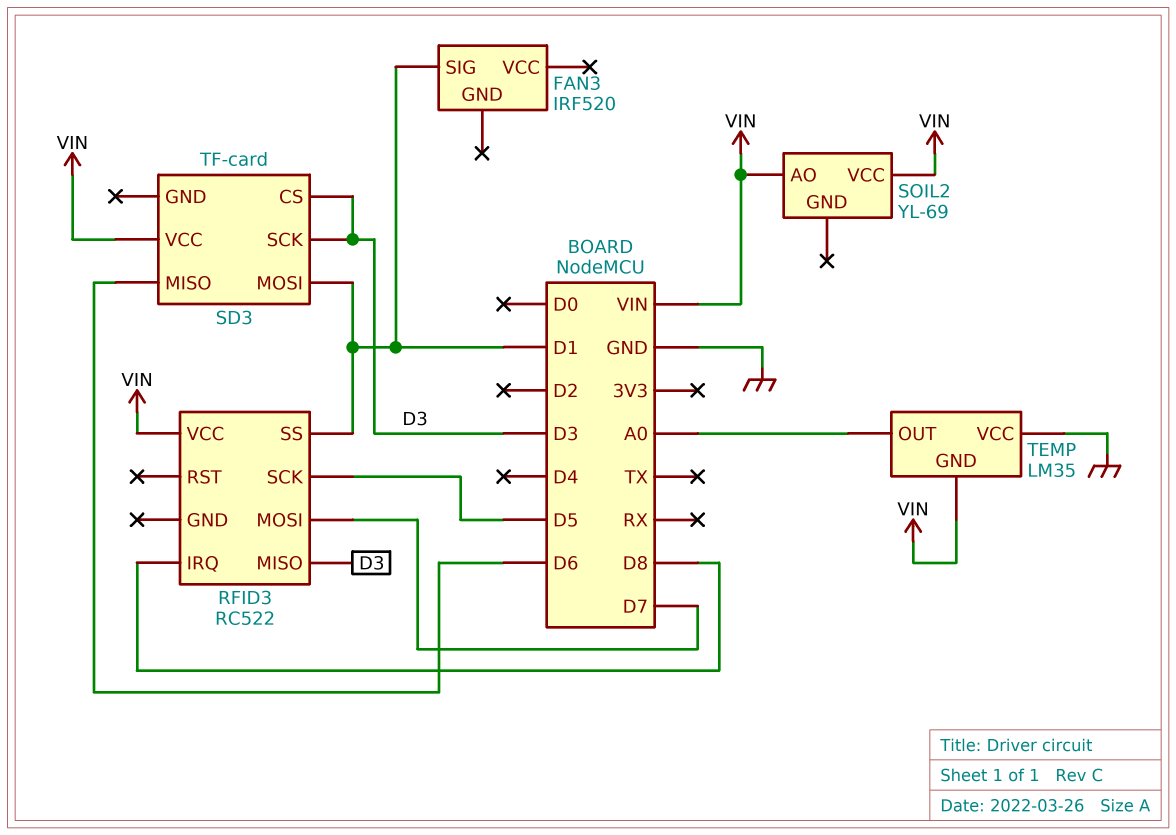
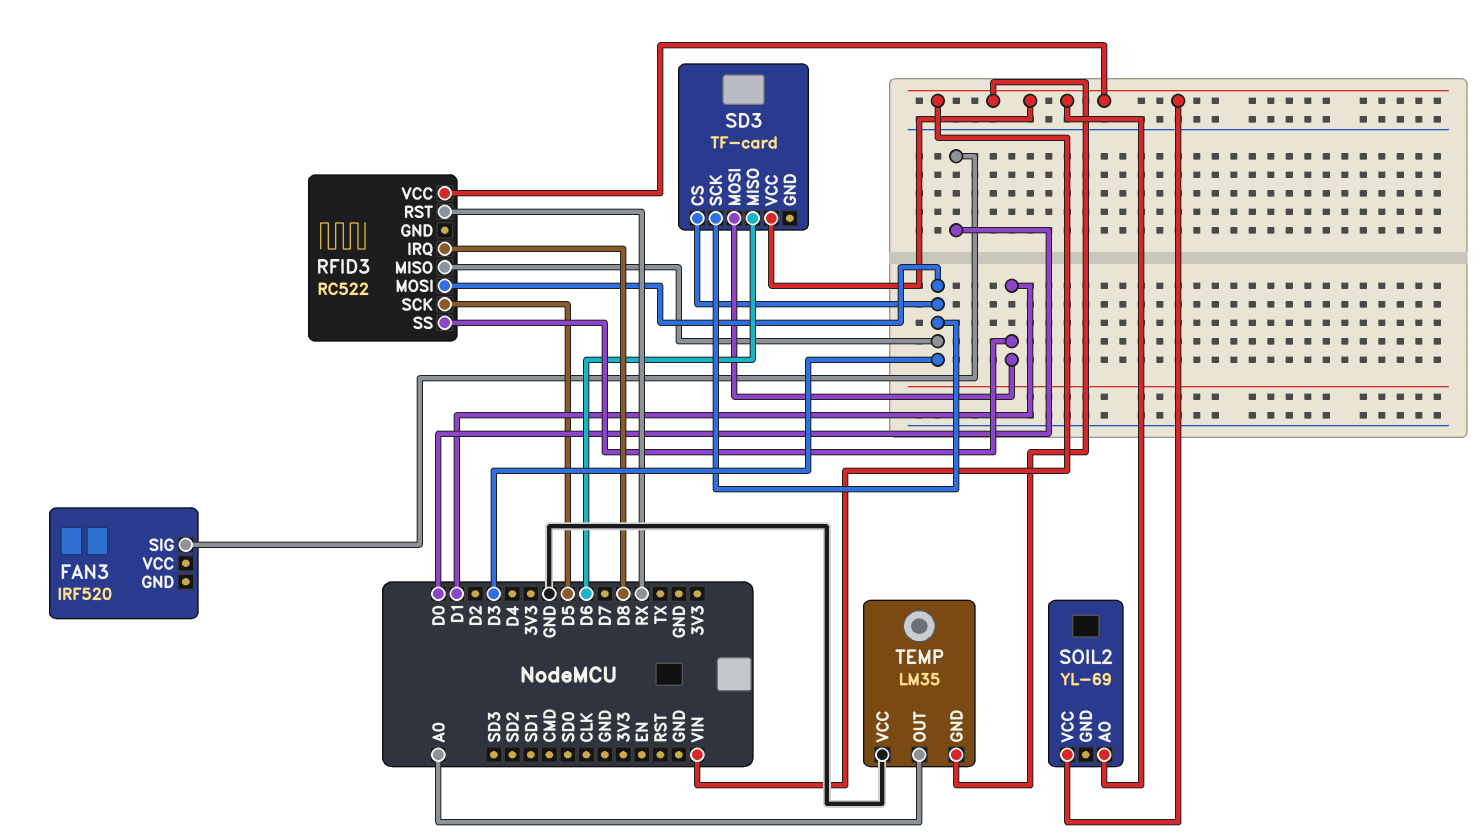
FAN3 pin SIG: D1 -> D0
RFID3 pin MOSI: D7 -> D3
RFID3 pin RST: none -> RX

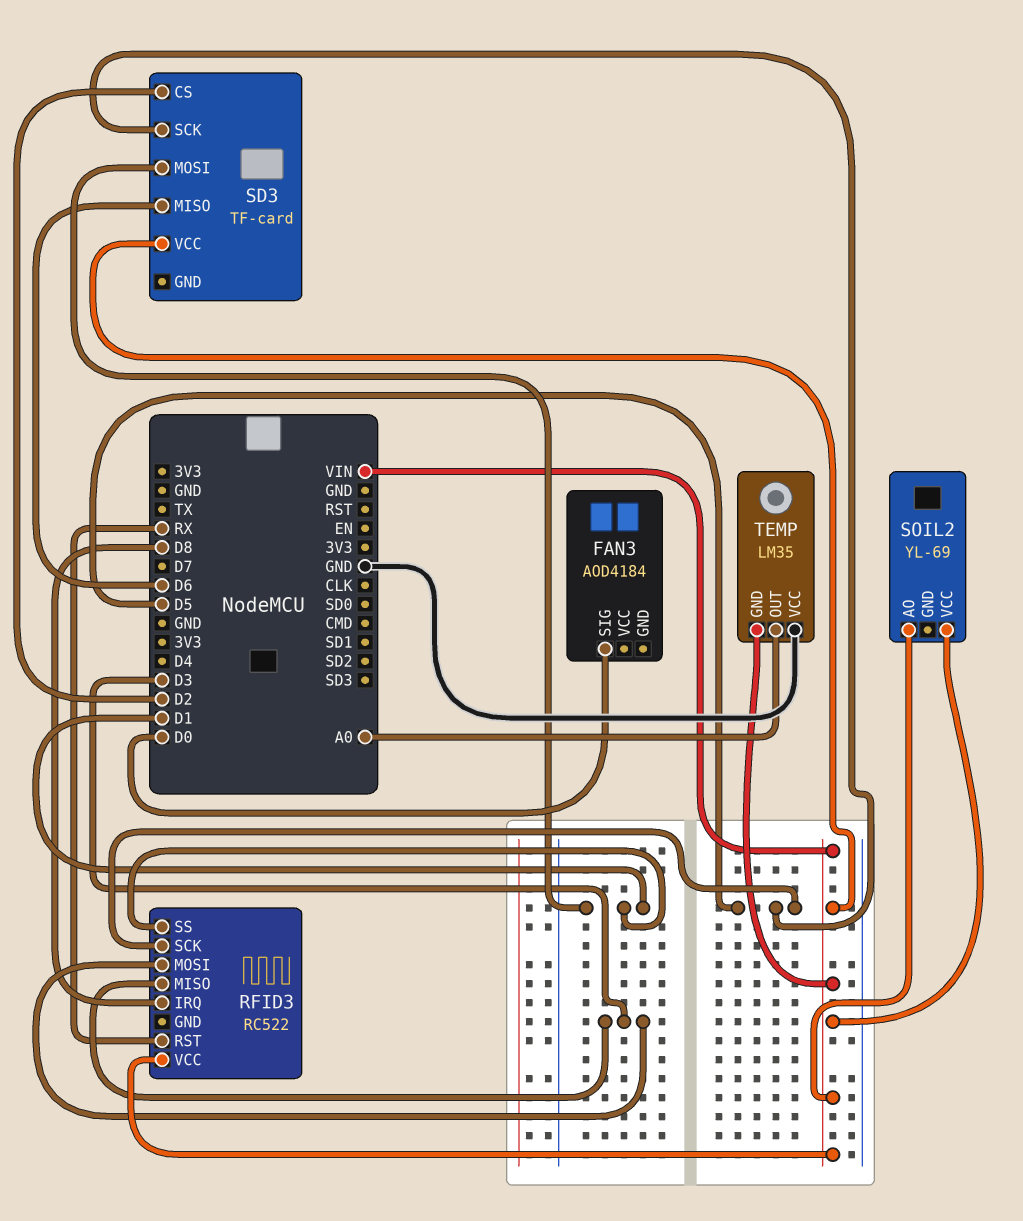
FAN3: IRF520 -> AOD4184
SD3 pin CS: D3 -> D2
SD3 pin SCK: D3 -> D5

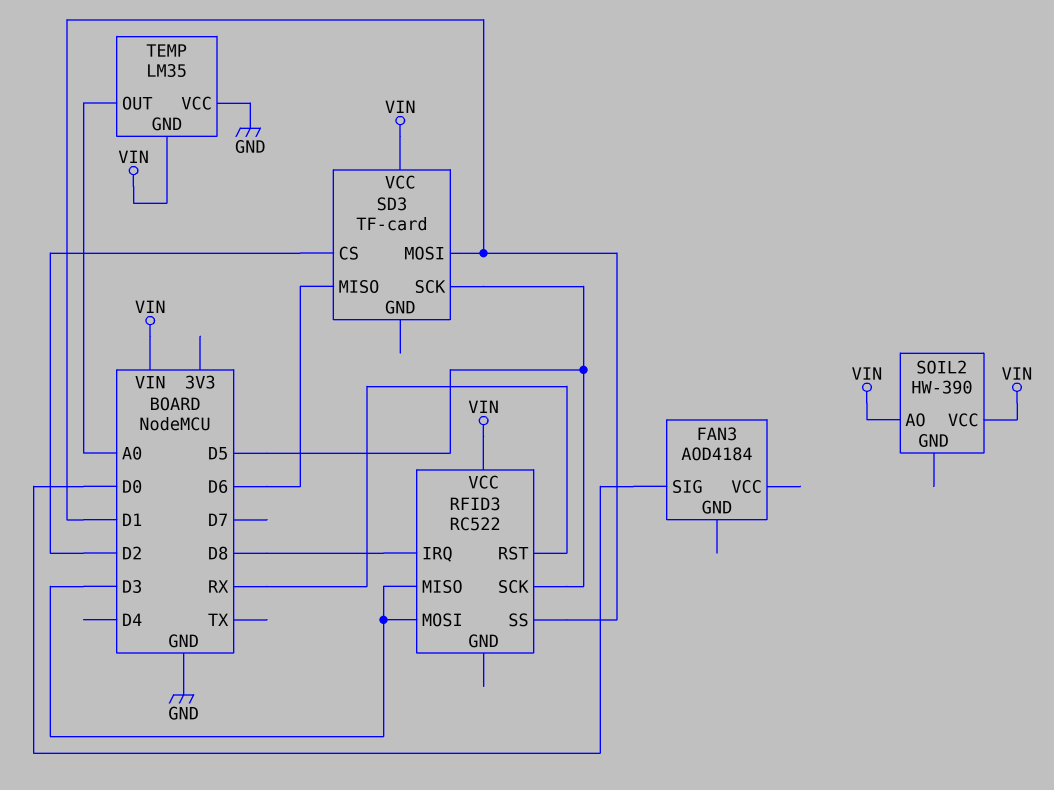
SOIL2: YL-69 -> HW-390

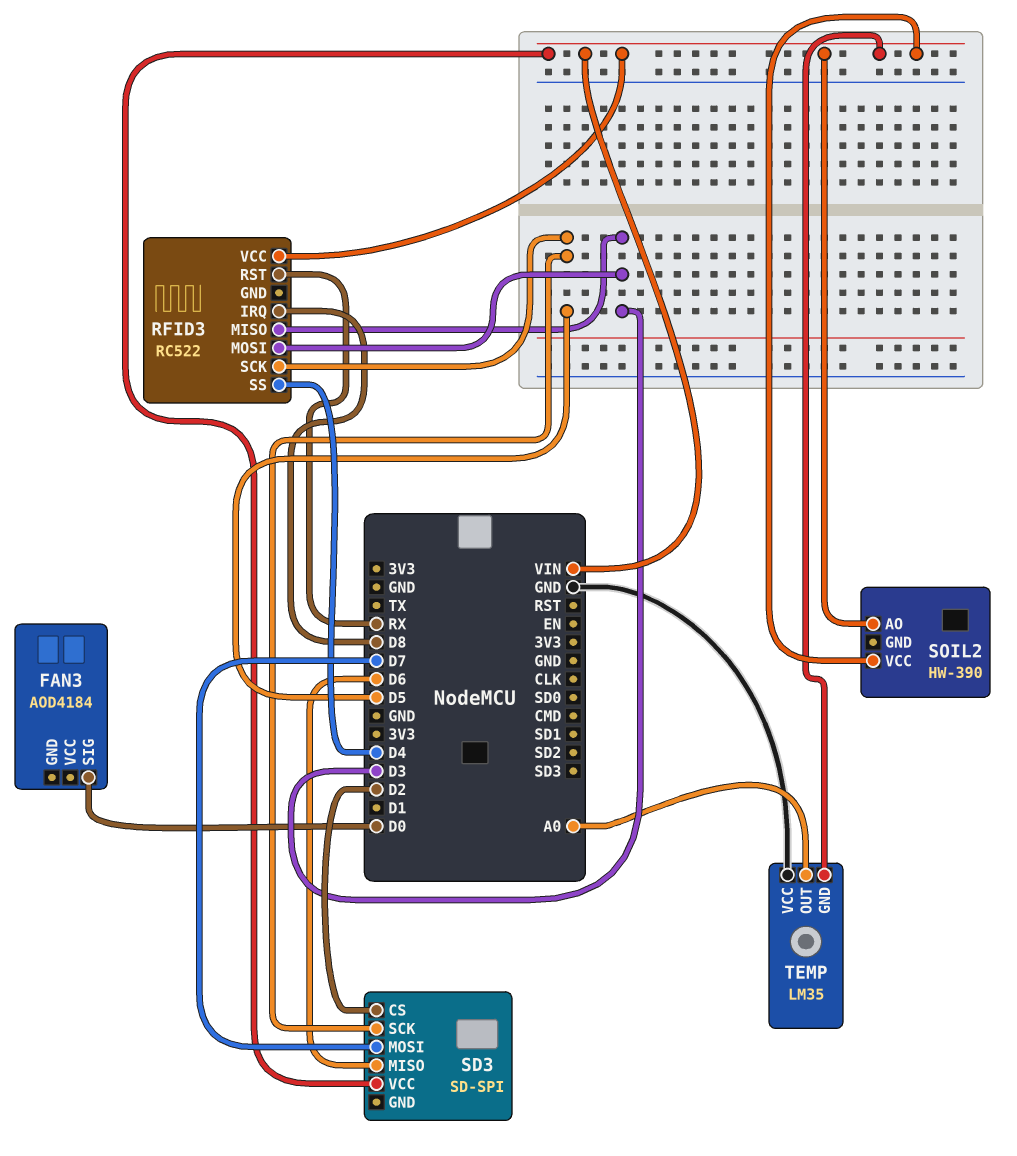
RFID3 pin SS: D1 -> D4
SD3: TF-card -> SD-SPI
SD3 pin MOSI: D1 -> D7

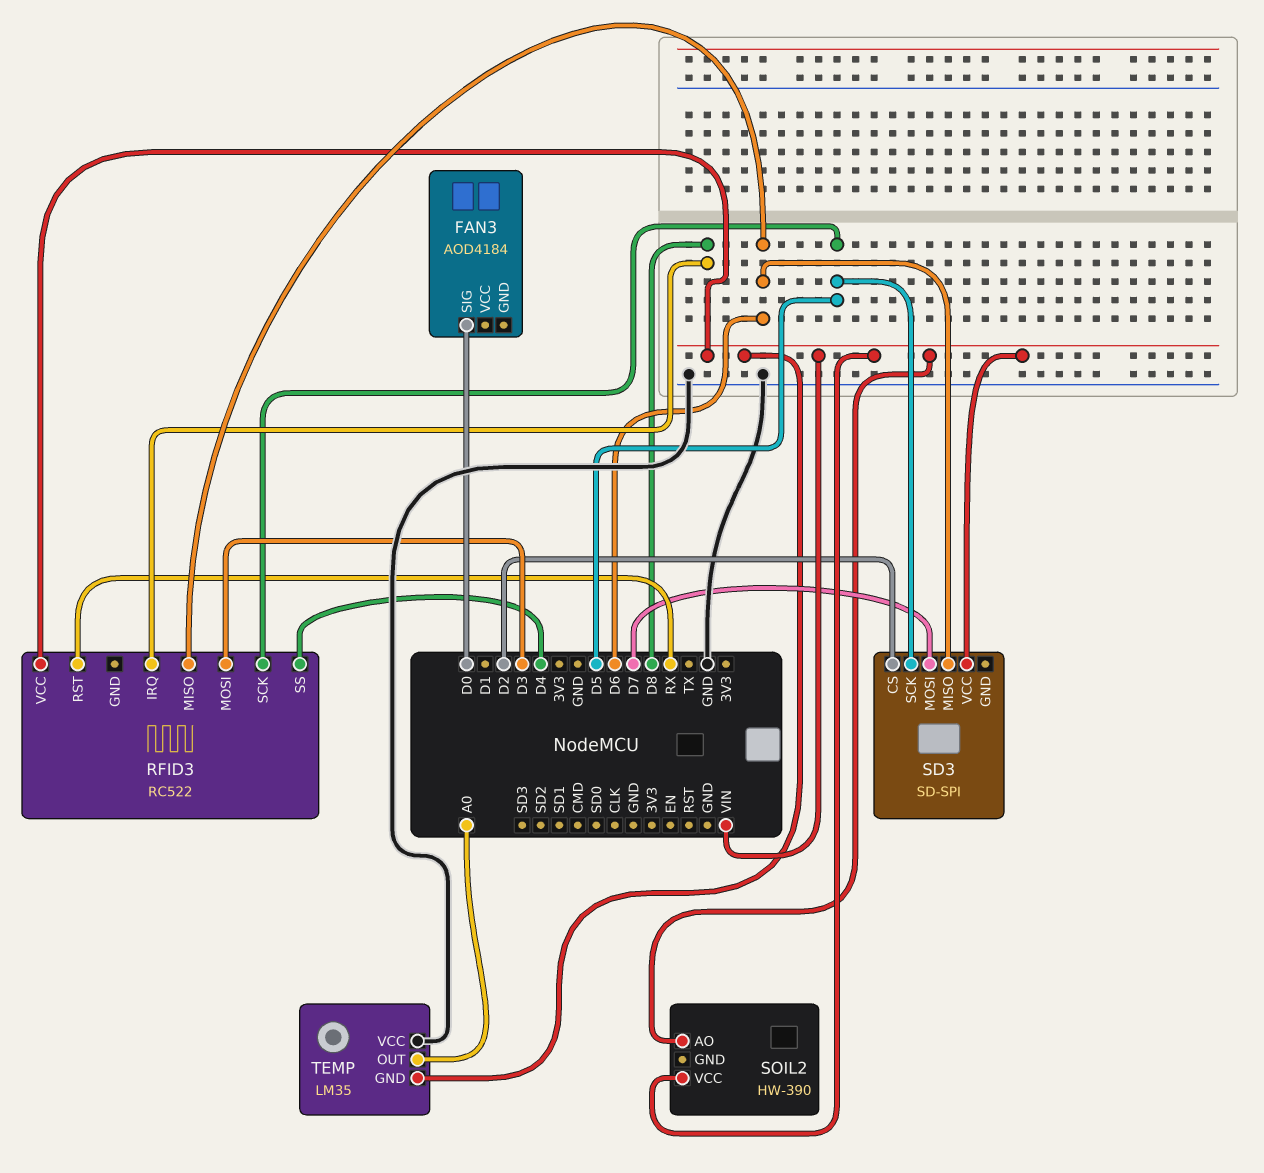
RFID3 pin MISO: D3 -> D6

